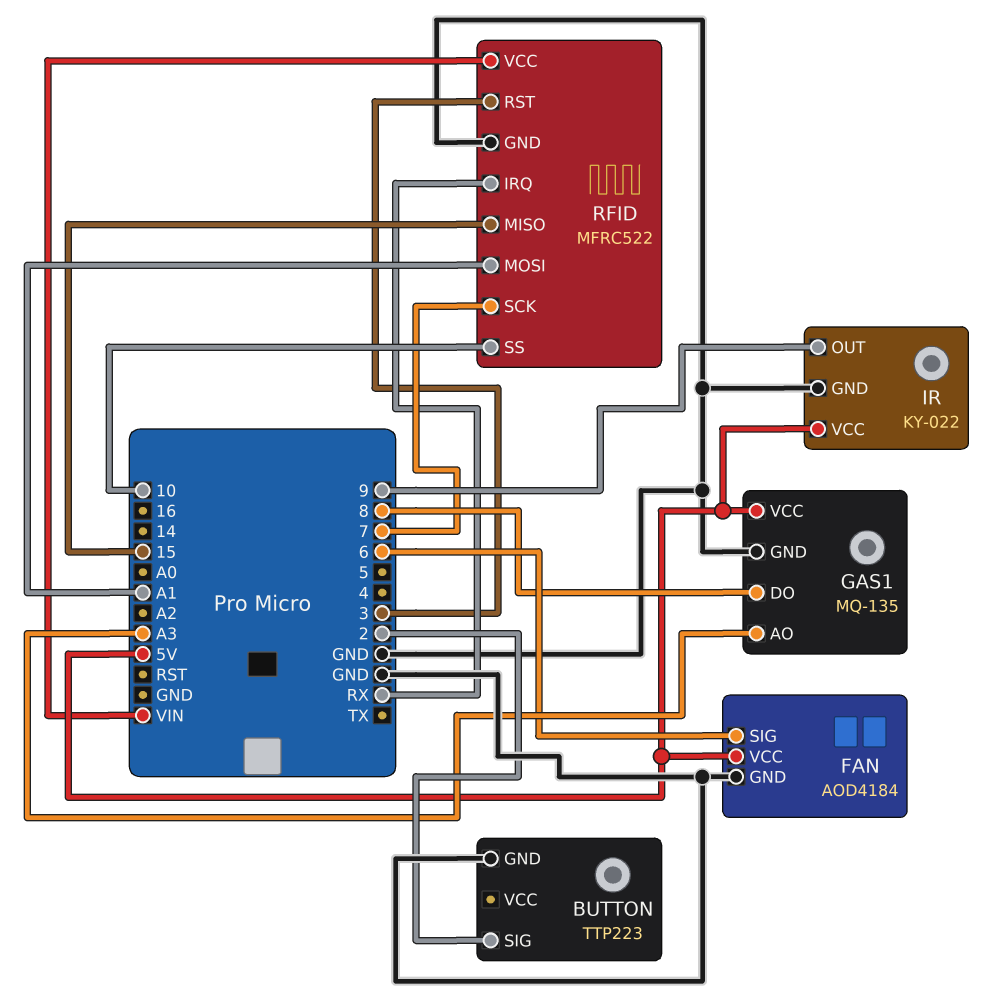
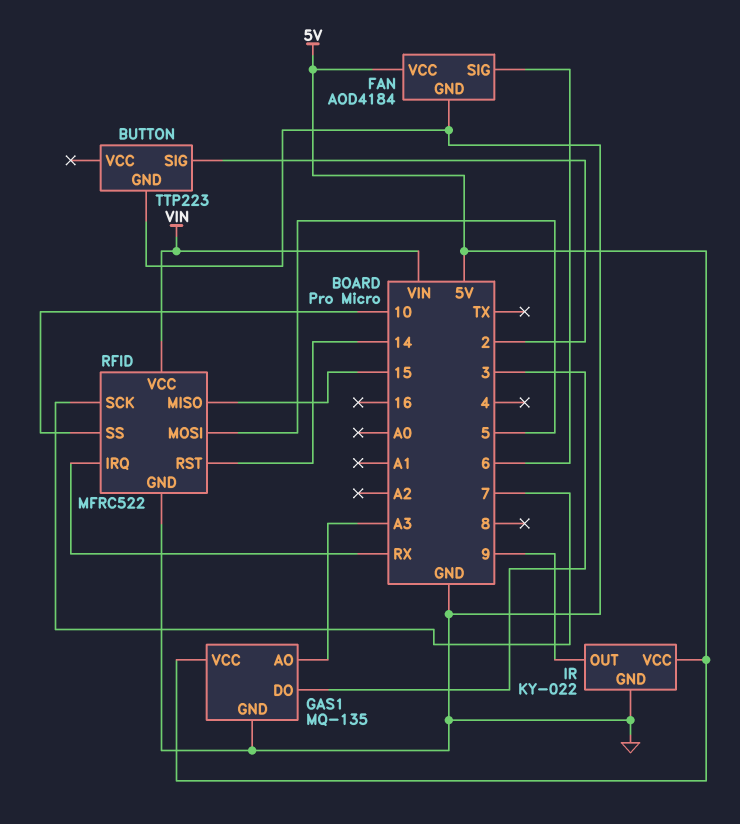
GAS1 pin DO: 8 -> 3
RFID pin MOSI: A1 -> 5
RFID pin RST: 3 -> 14

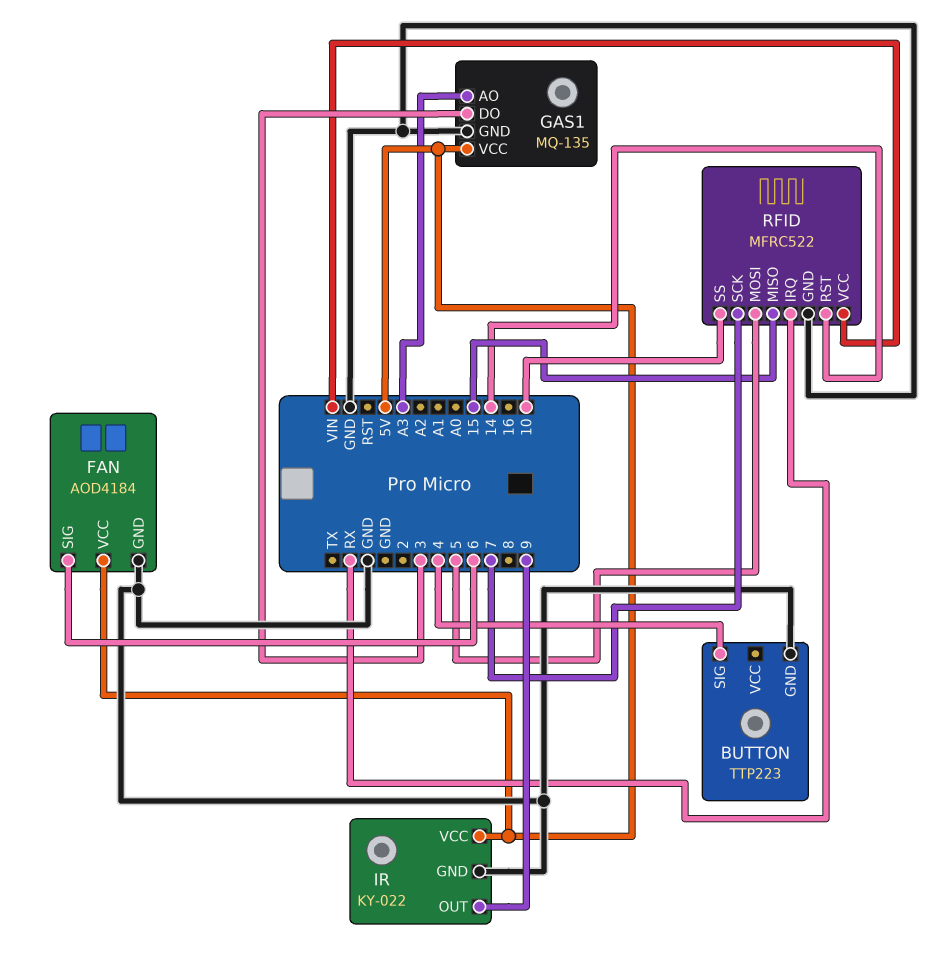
BUTTON pin SIG: 2 -> 4

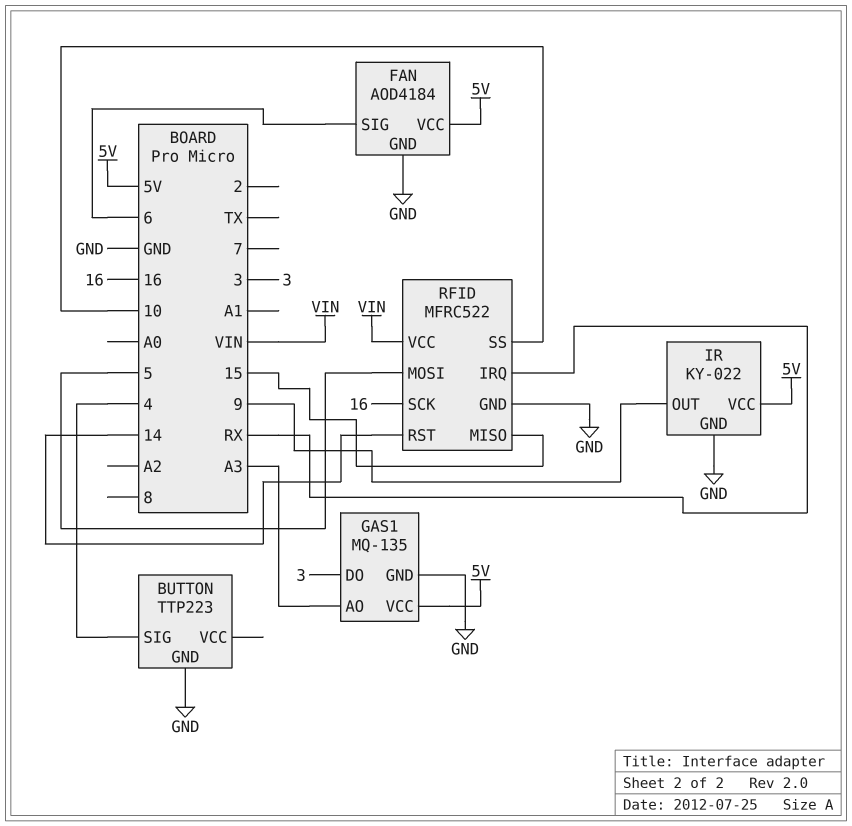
RFID pin SCK: 7 -> 16

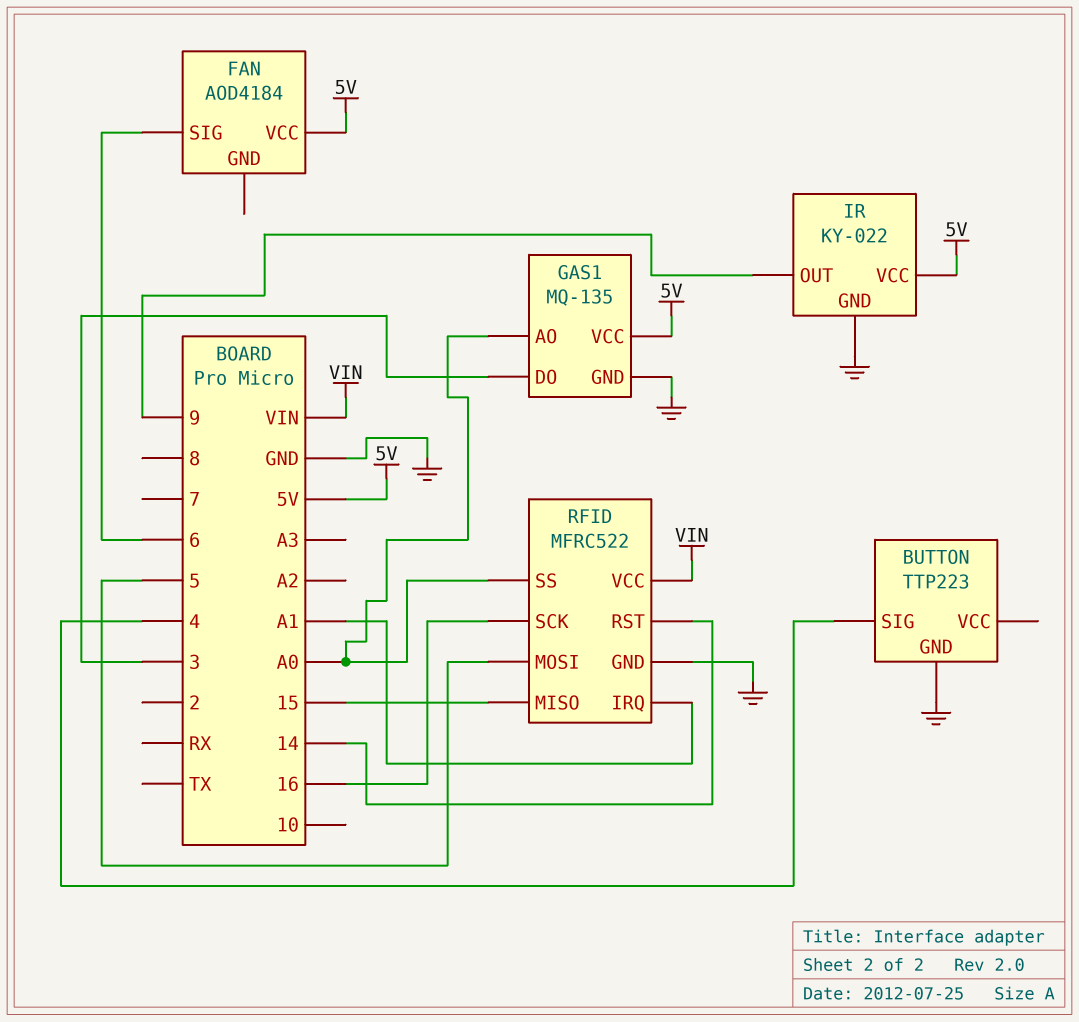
FAN pin GND: GND -> none
GAS1 pin AO: A3 -> A0
RFID pin IRQ: RX -> A1
RFID pin SS: 10 -> A0

